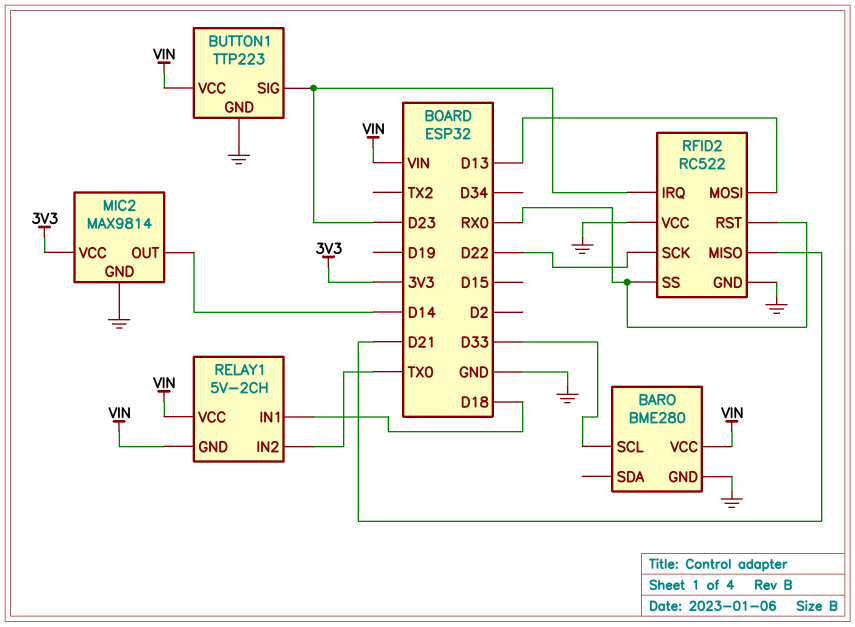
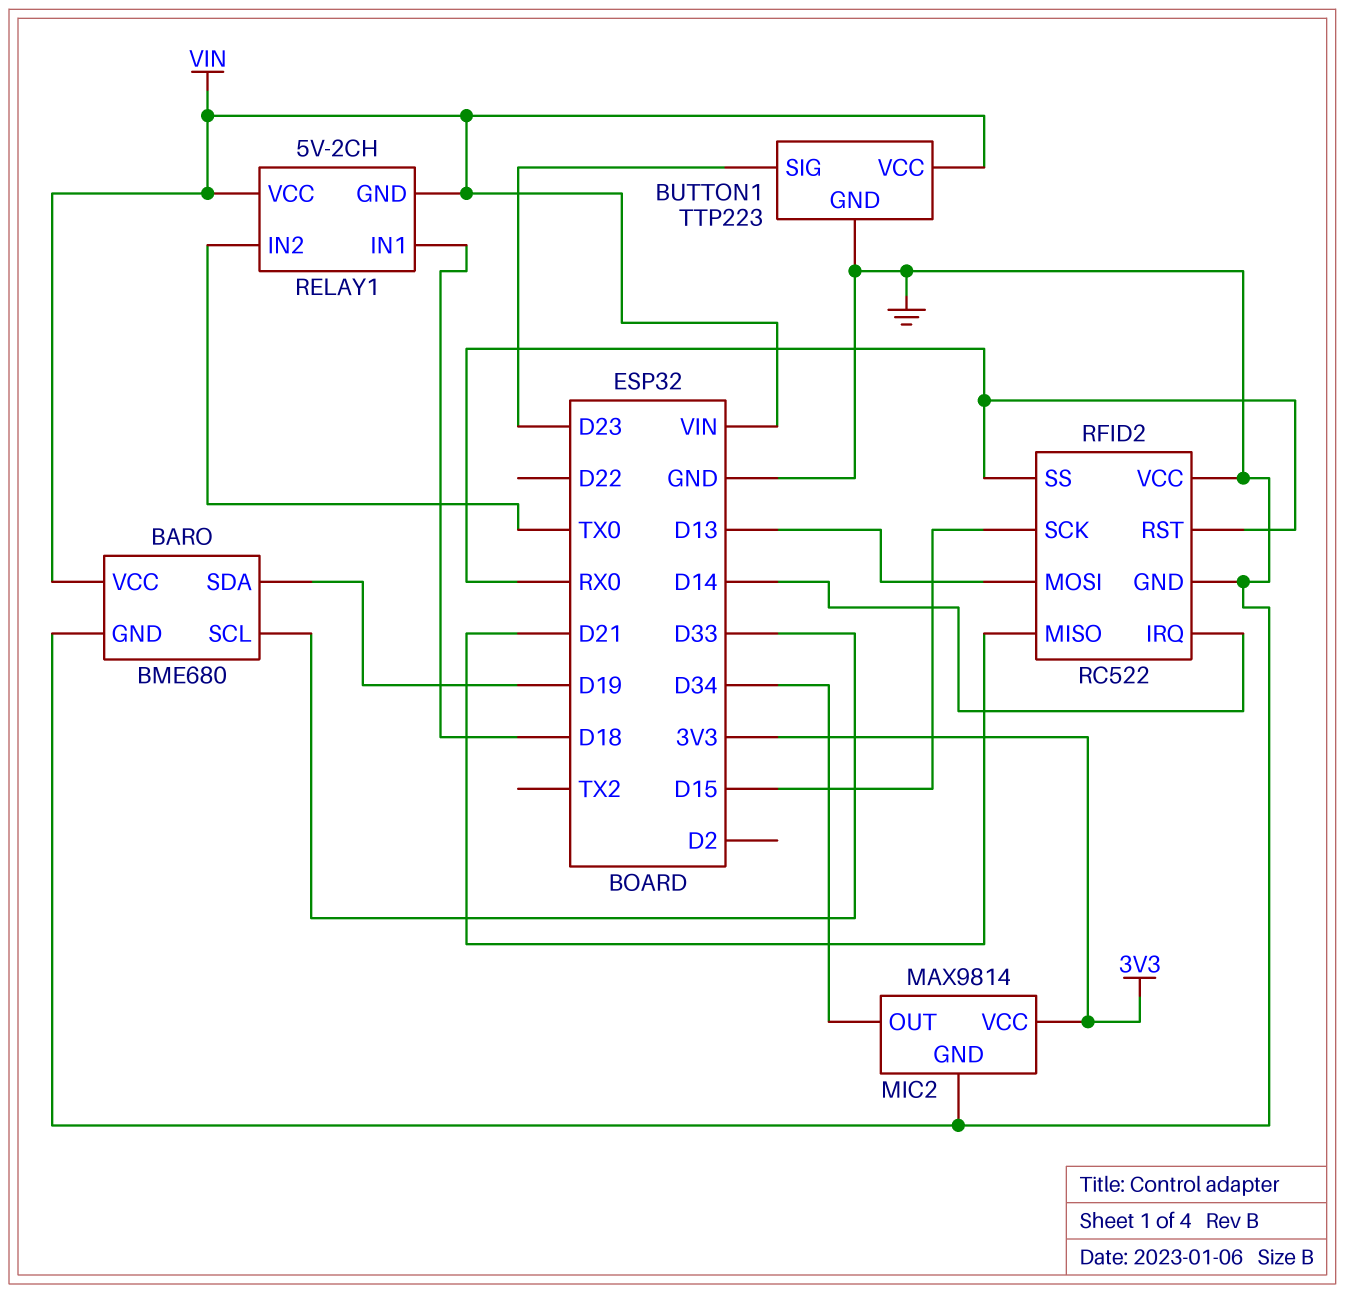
BARO: BME280 -> BME680
BARO pin SDA: none -> D19
MIC2 pin OUT: D14 -> D34
RFID2 pin IRQ: D23 -> D14
RFID2 pin SCK: D22 -> D15

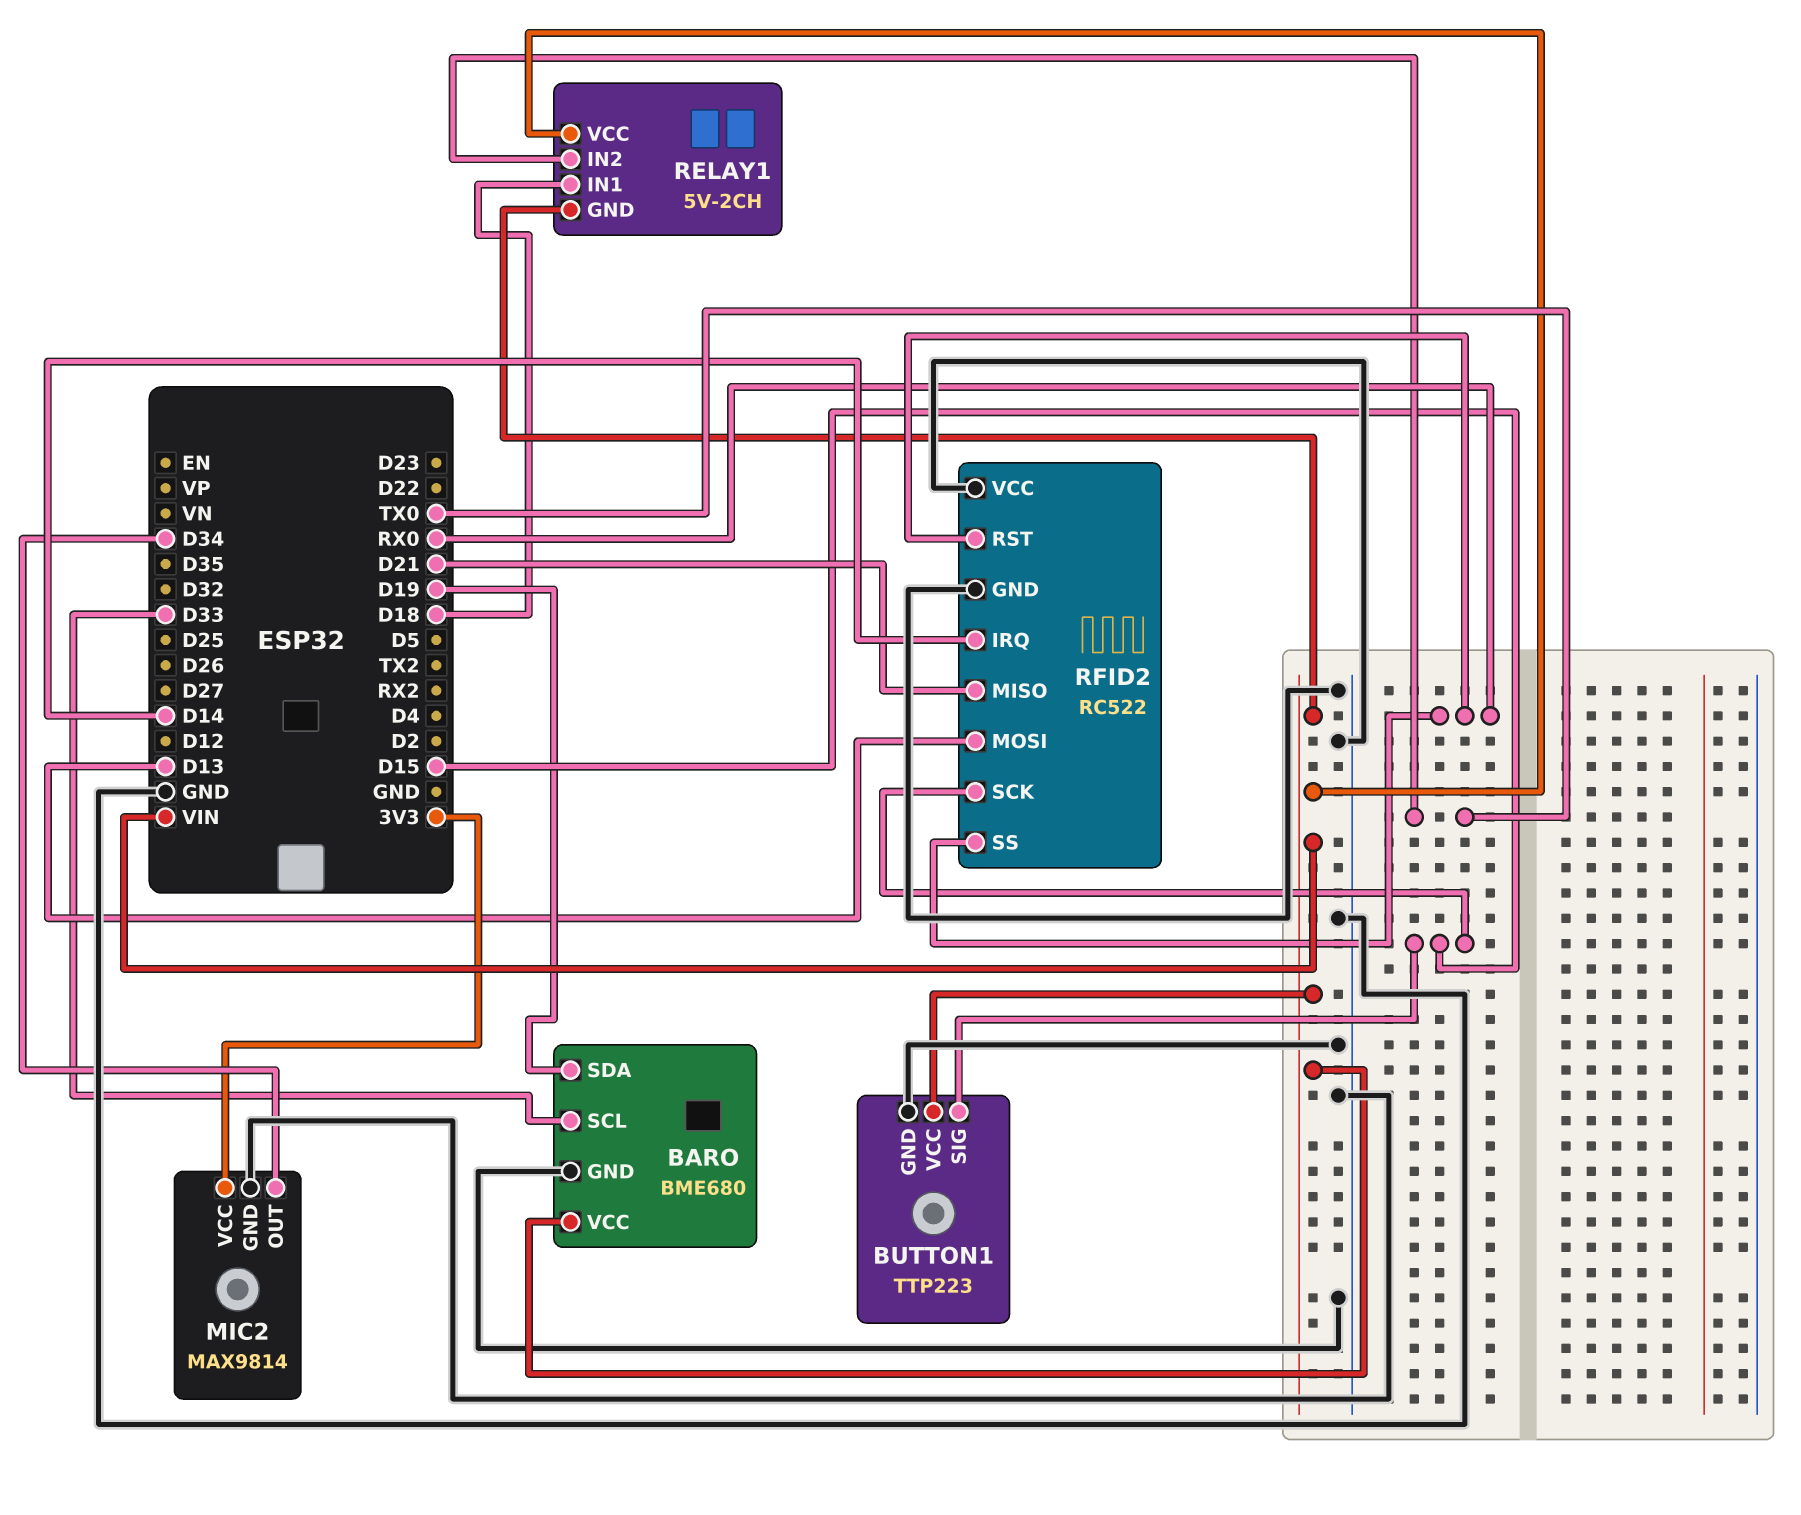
BUTTON1 pin SIG: D23 -> D15

